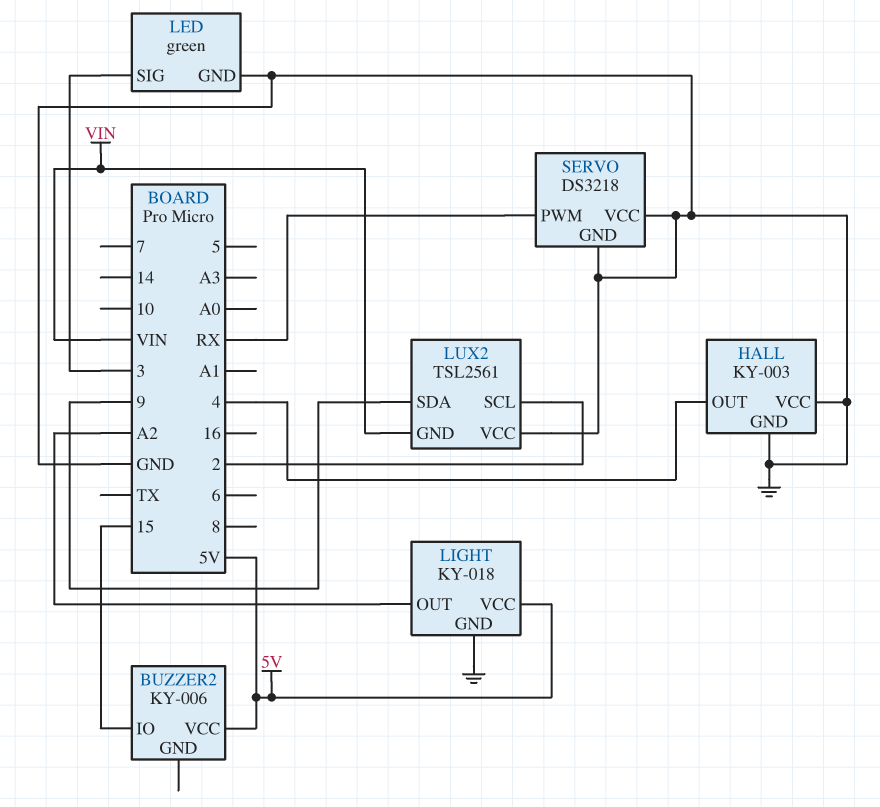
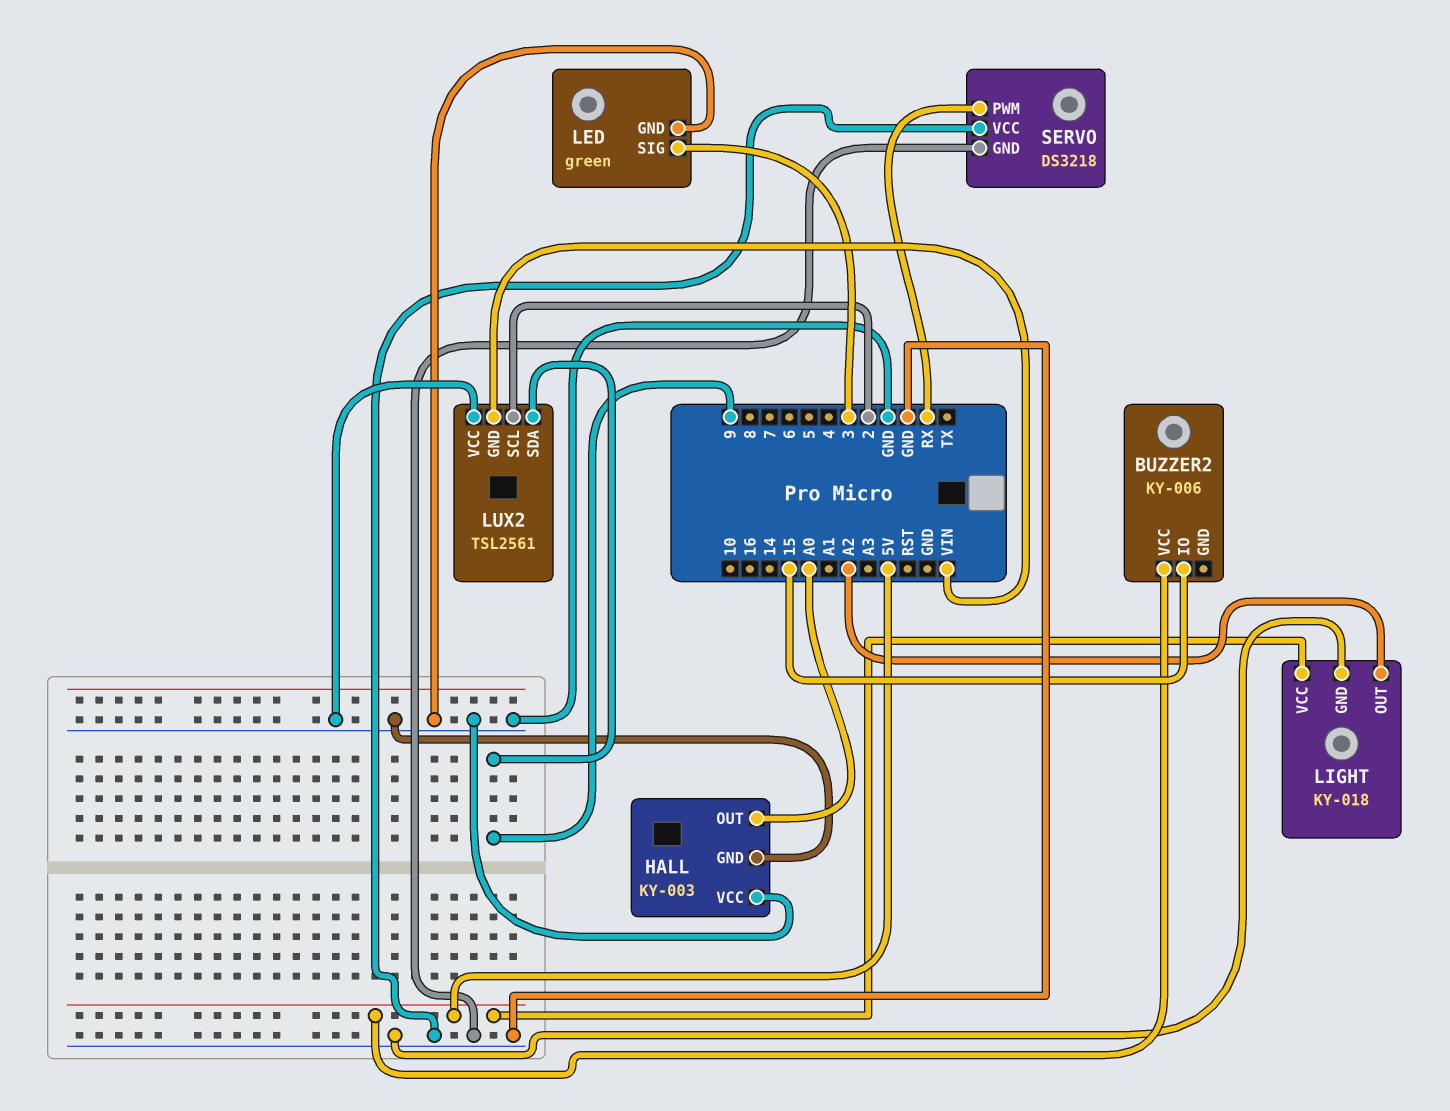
HALL pin OUT: 4 -> A0

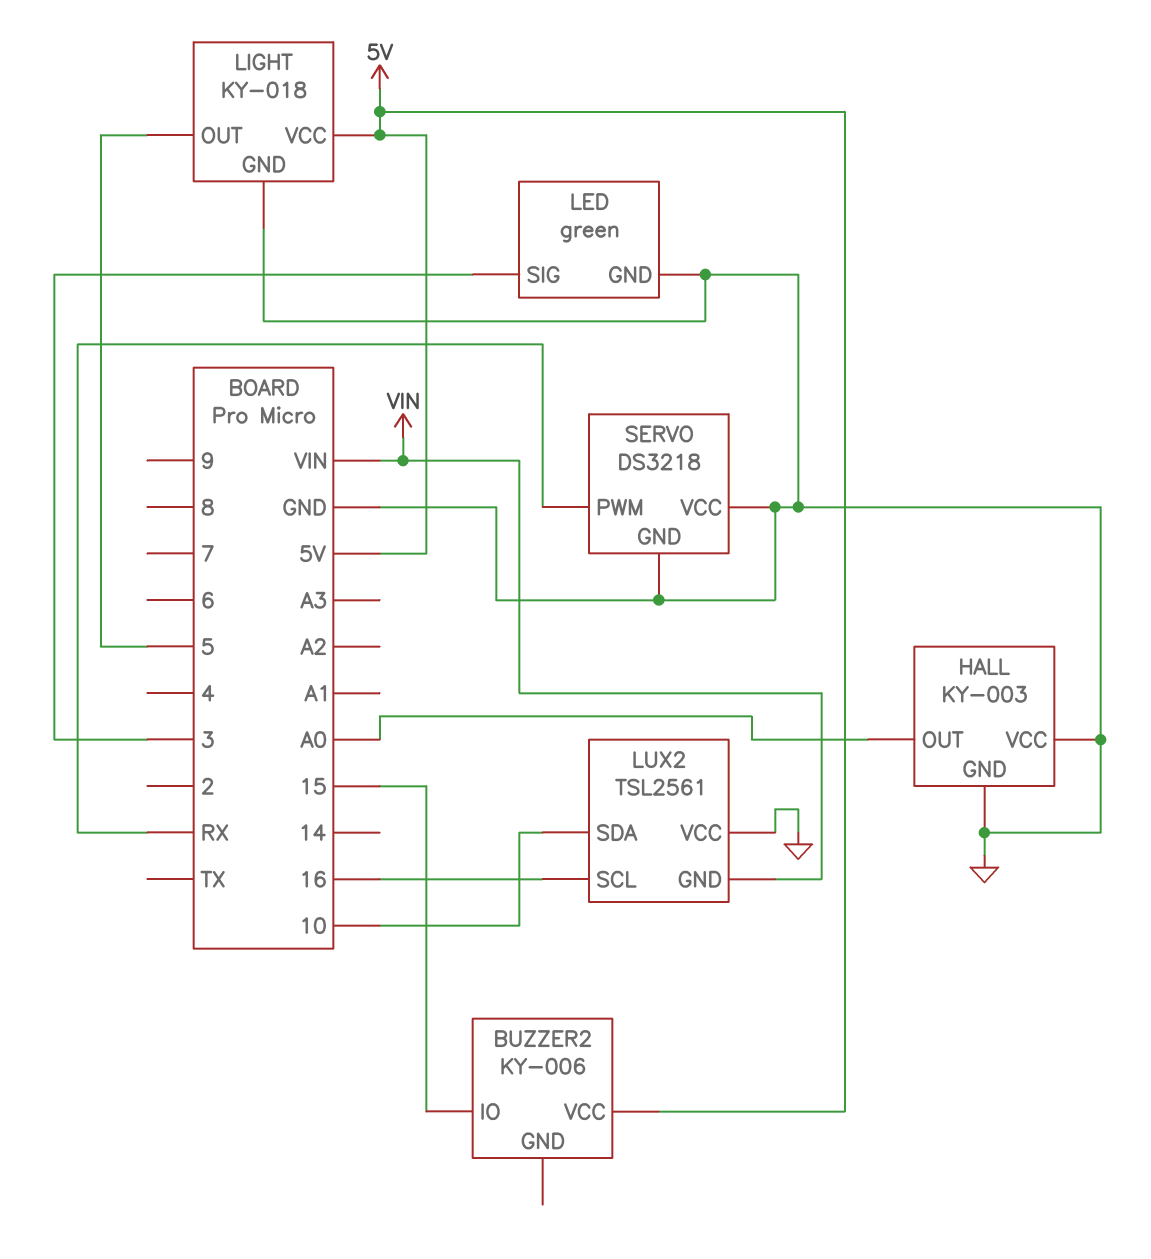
LIGHT pin OUT: A2 -> 5
LUX2 pin SCL: 2 -> 16
LUX2 pin SDA: 9 -> 10

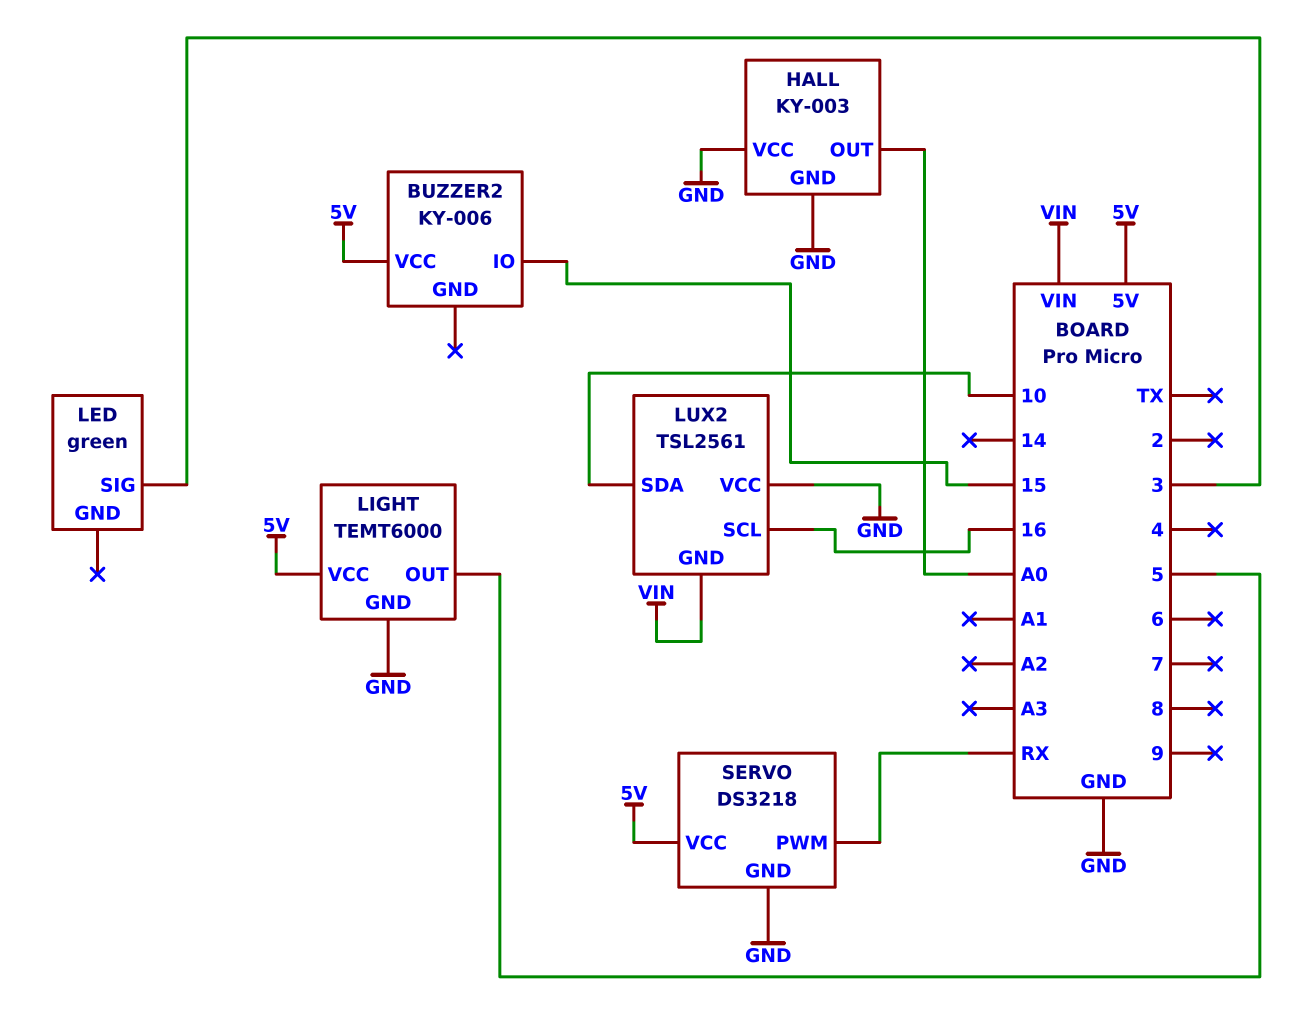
LED pin GND: GND -> none
LIGHT: KY-018 -> TEMT6000
SERVO pin VCC: GND -> 5V

